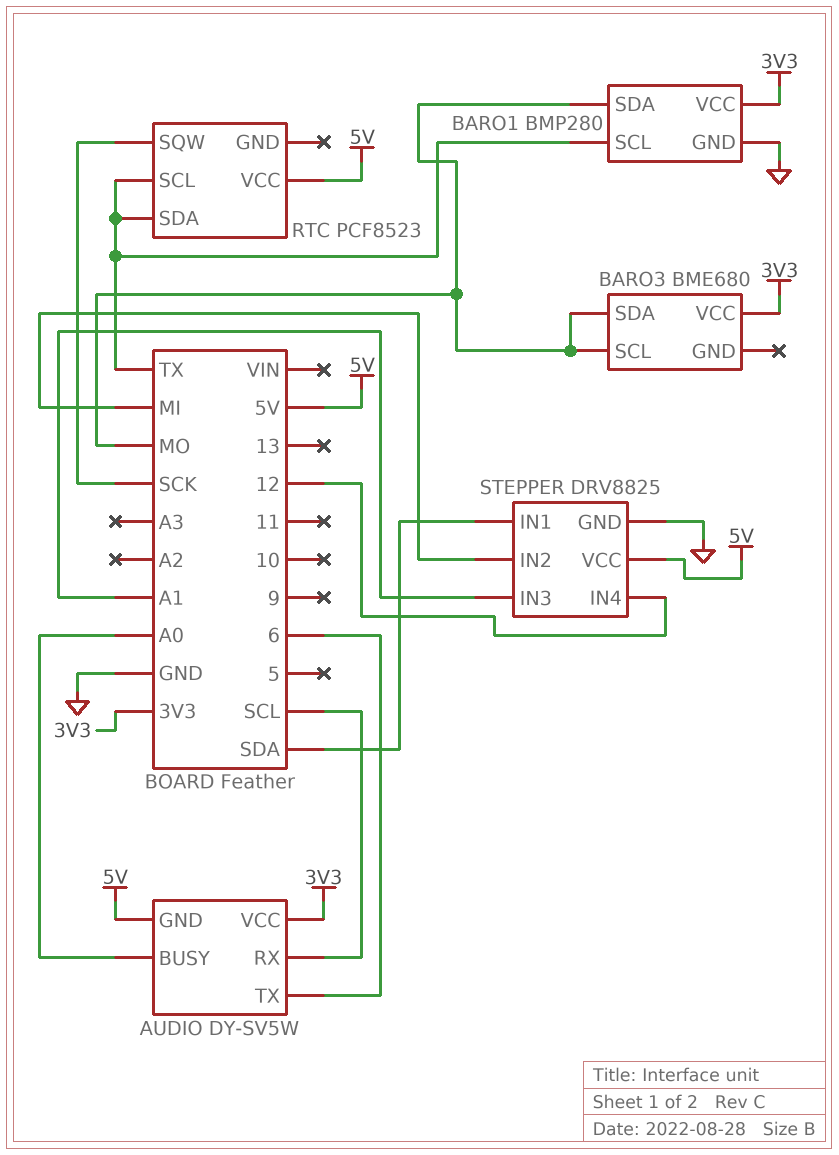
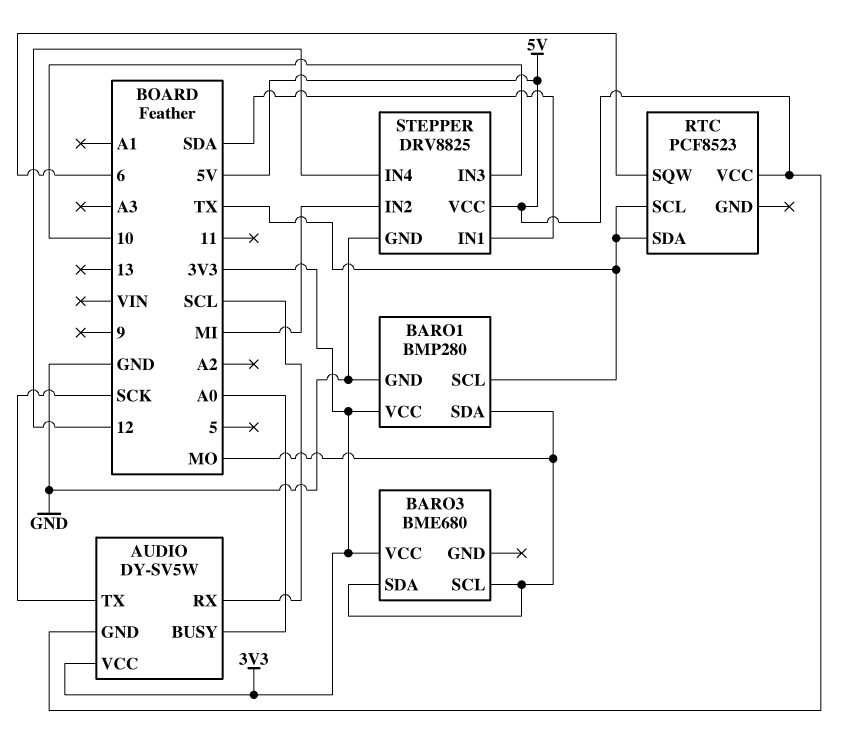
AUDIO pin TX: 6 -> SCK
RTC pin SQW: SCK -> 6
STEPPER pin IN3: A1 -> 10

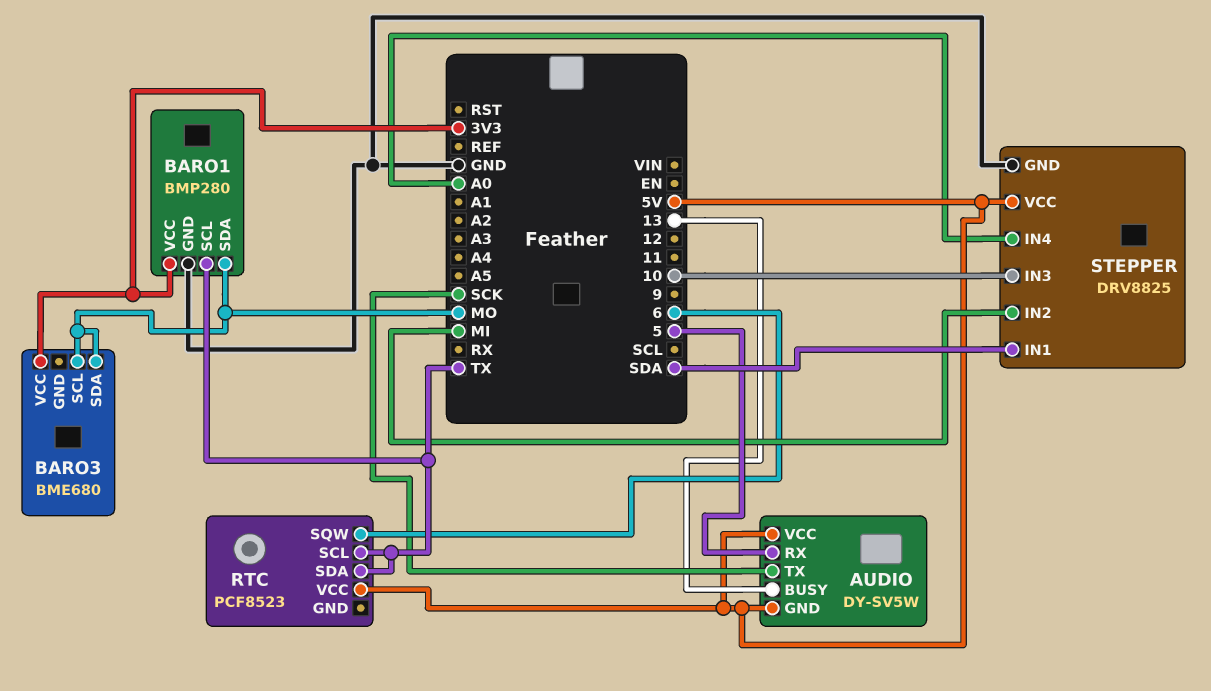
AUDIO pin BUSY: A0 -> 13
AUDIO pin RX: SCL -> 5
AUDIO pin VCC: 3V3 -> 5V
STEPPER pin IN4: 12 -> A0

